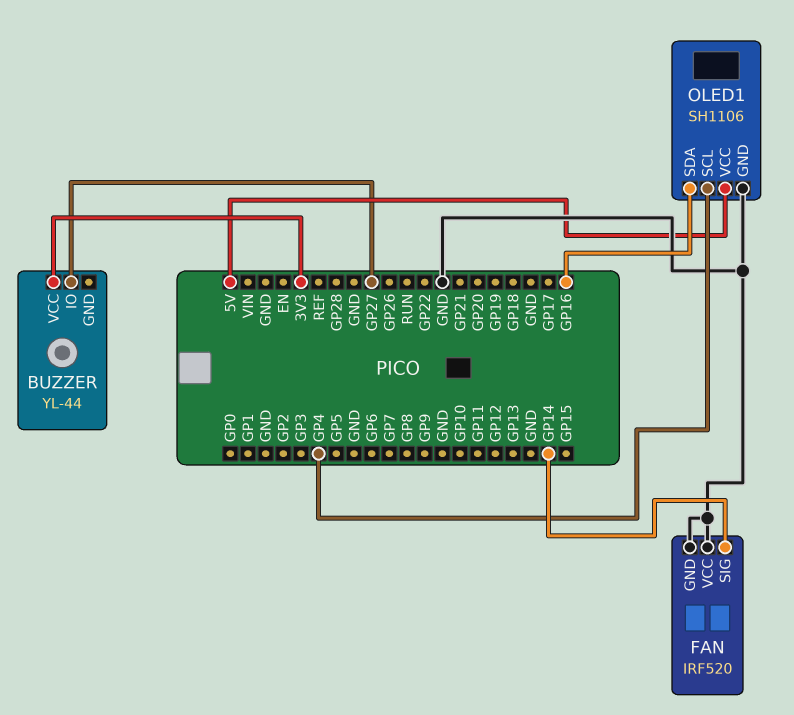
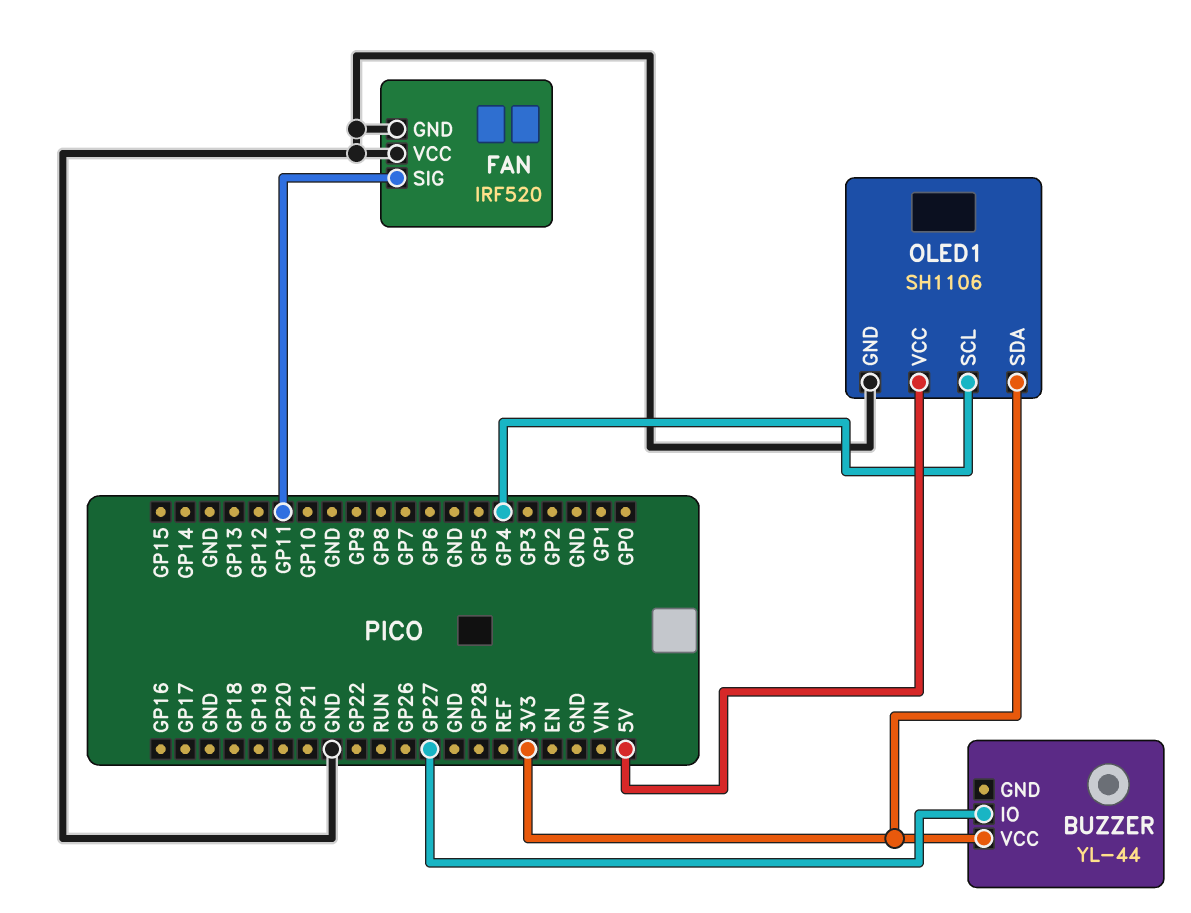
FAN pin SIG: GP14 -> GP11
OLED1 pin SDA: GP16 -> 3V3

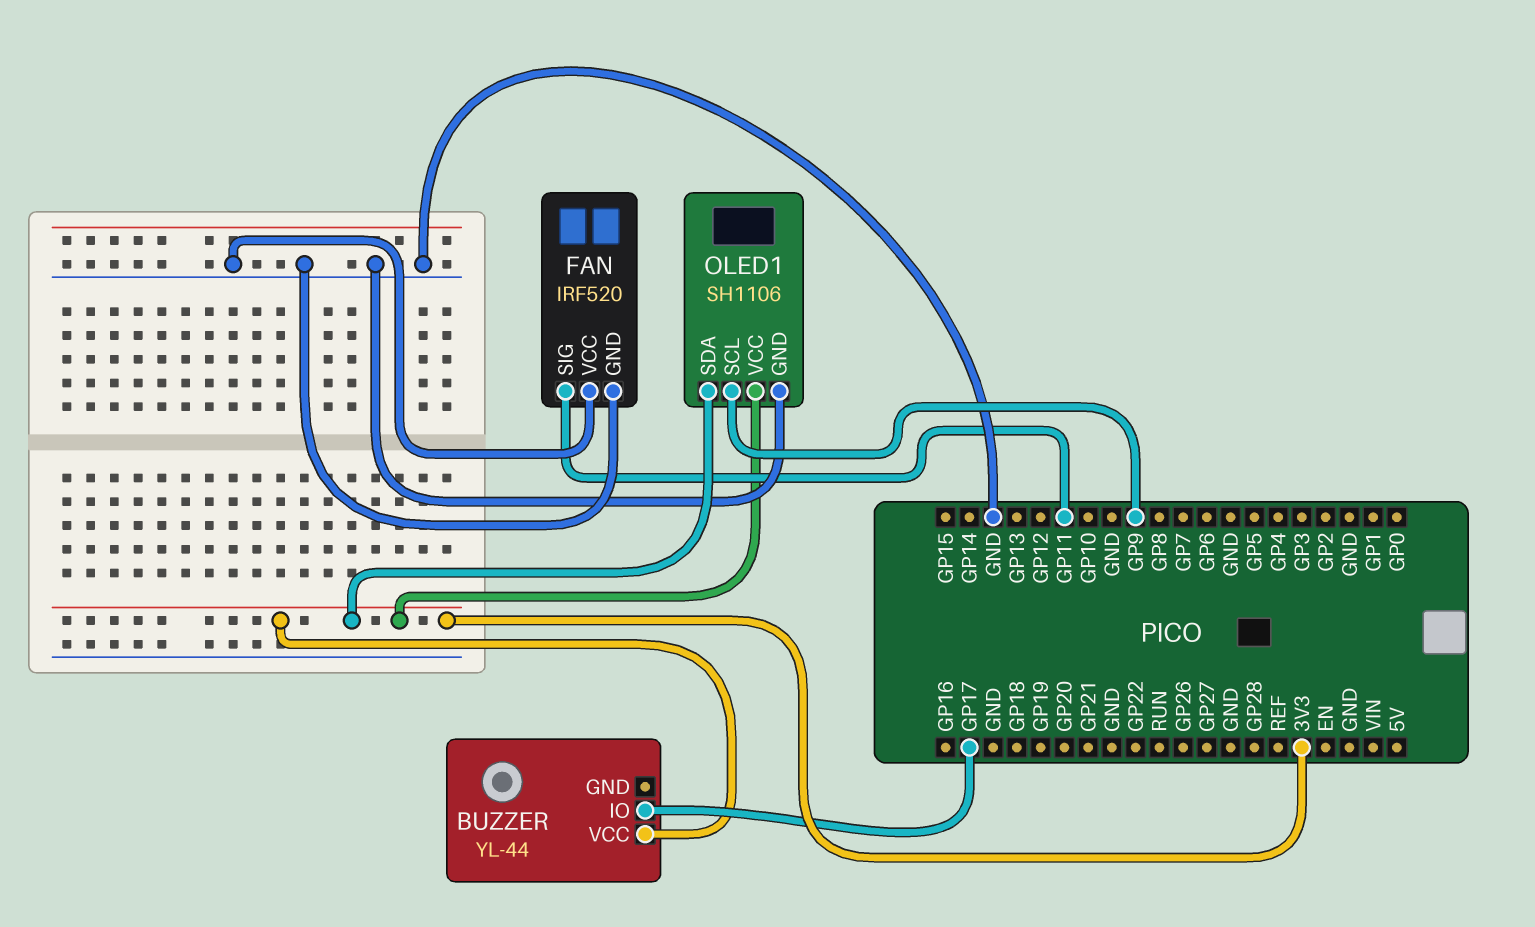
BUZZER pin IO: GP27 -> GP17
OLED1 pin SCL: GP4 -> GP9
OLED1 pin VCC: 5V -> 3V3

